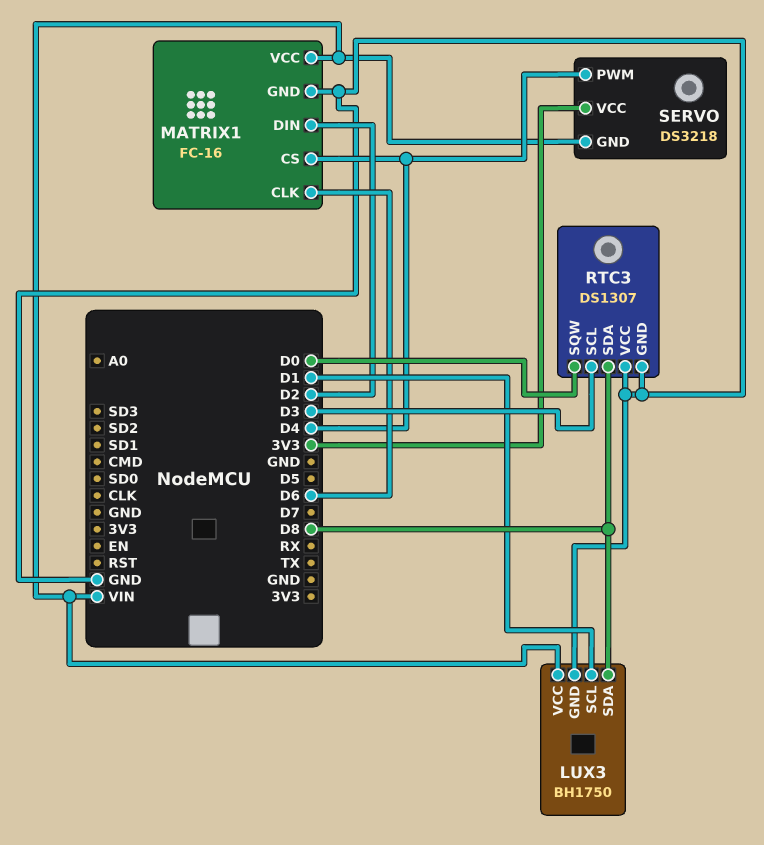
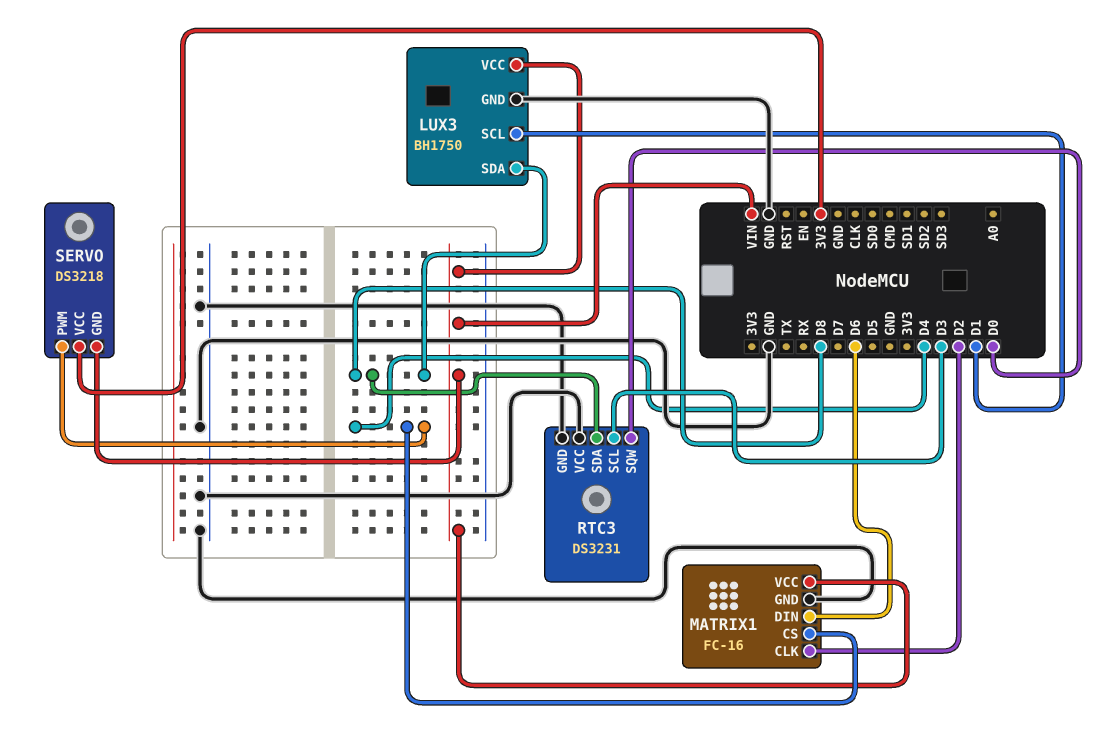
MATRIX1 pin CLK: D6 -> D2
MATRIX1 pin DIN: D2 -> D6
RTC3: DS1307 -> DS3231

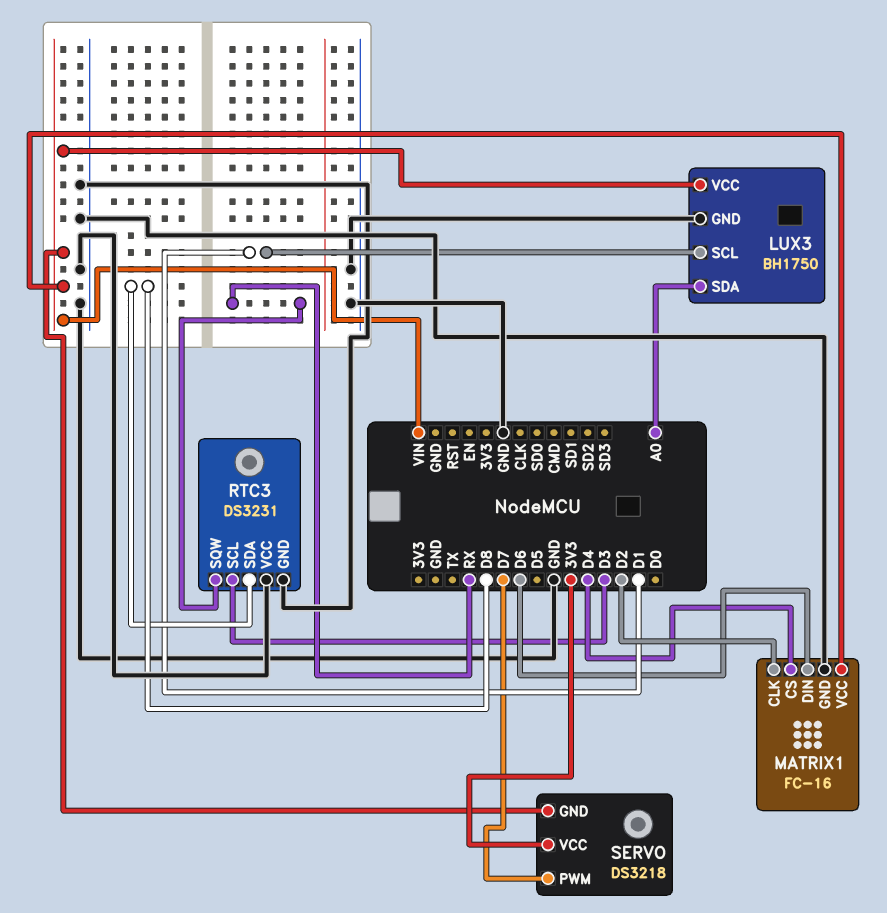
LUX3 pin SDA: D8 -> A0
RTC3 pin SQW: D0 -> RX
SERVO pin PWM: D4 -> D7

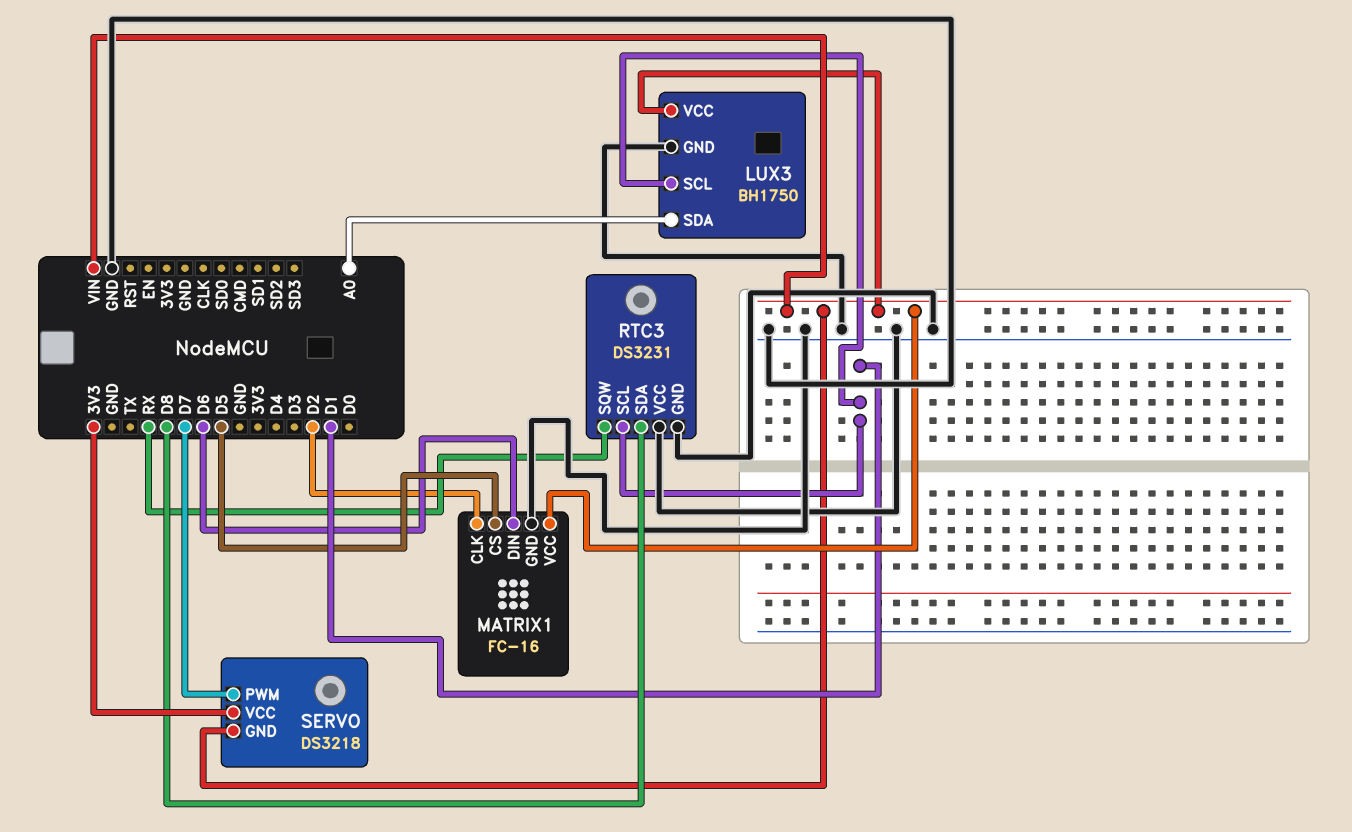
MATRIX1 pin CS: D4 -> D5
RTC3 pin SCL: D3 -> D1

